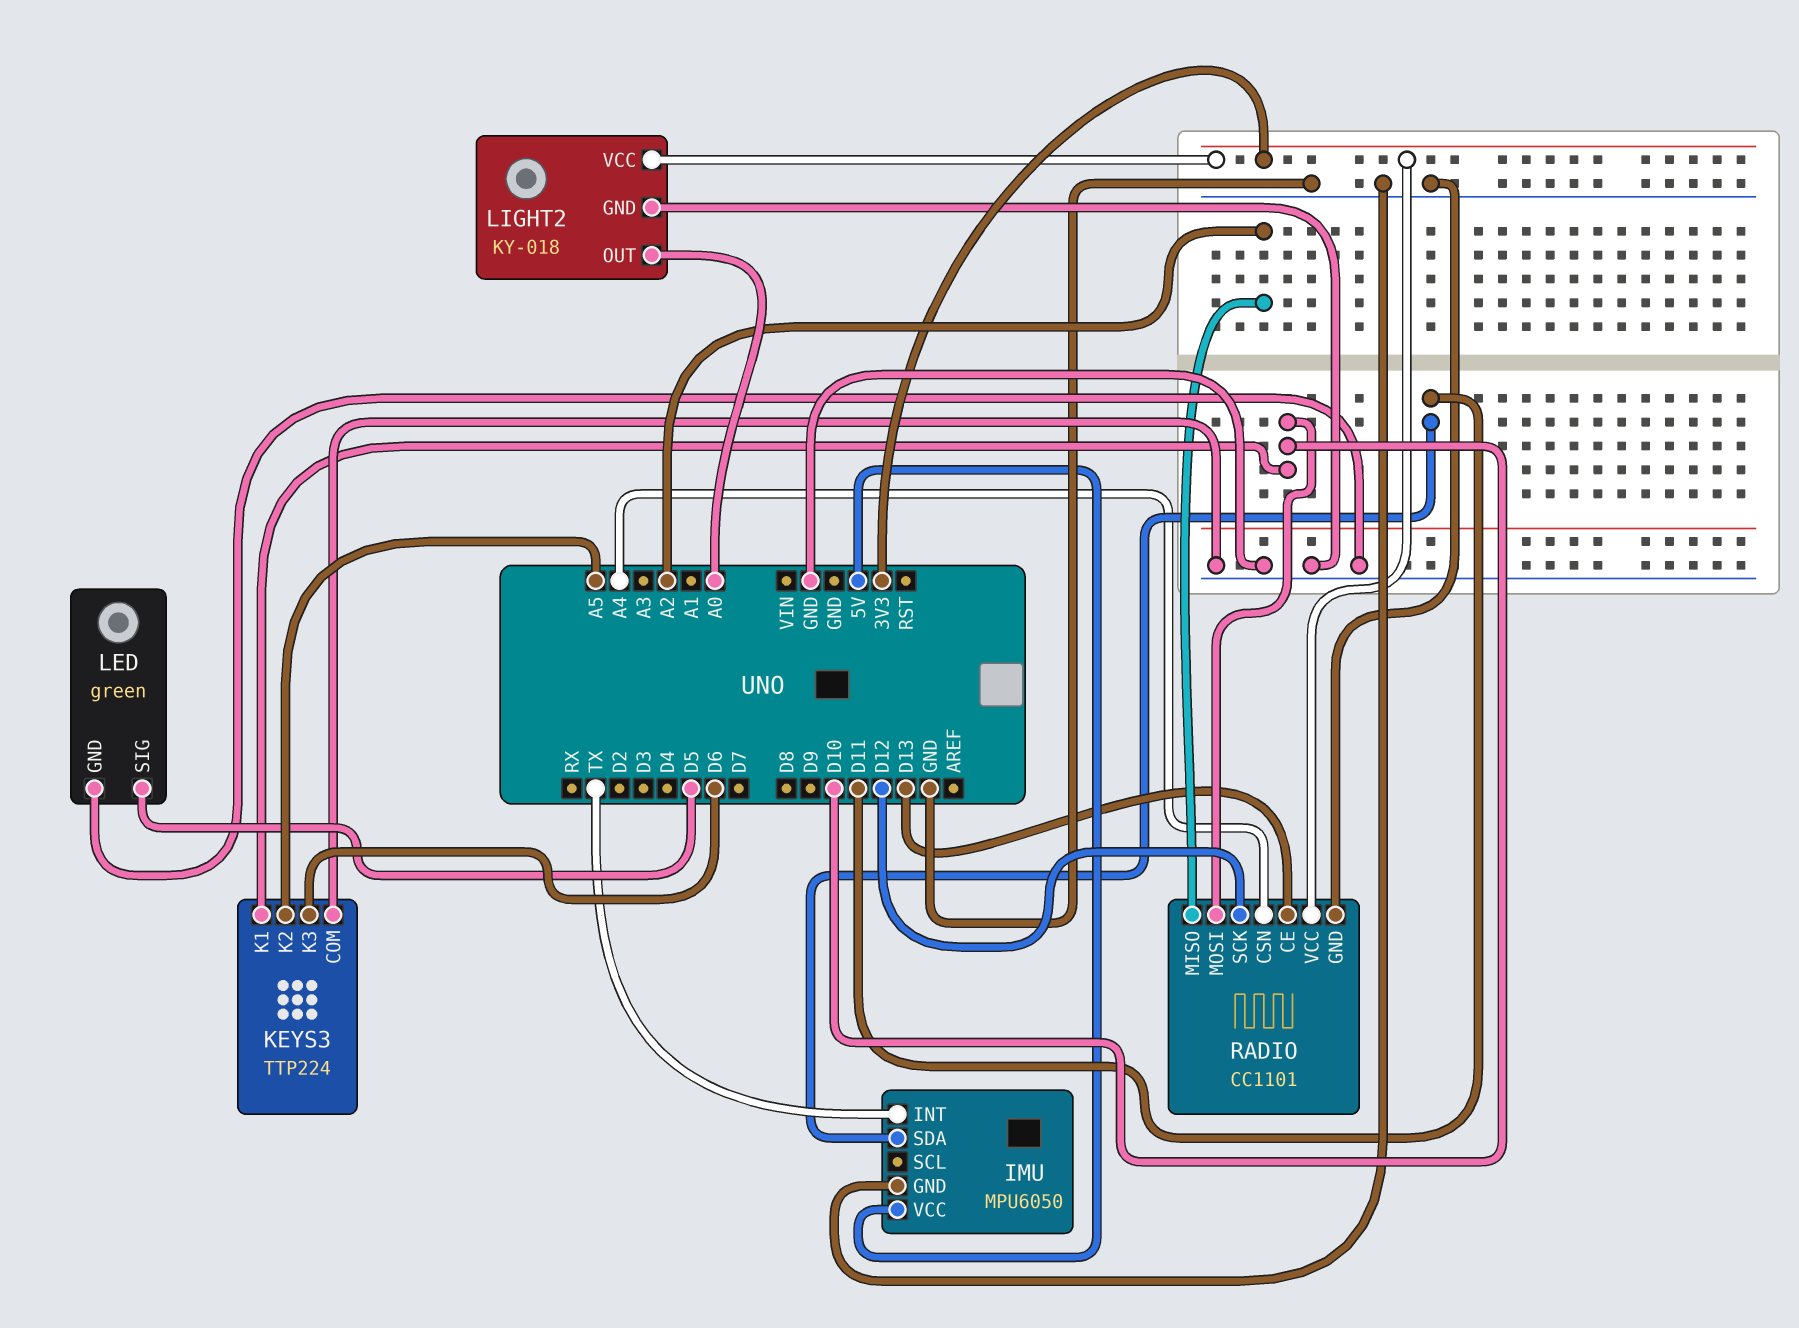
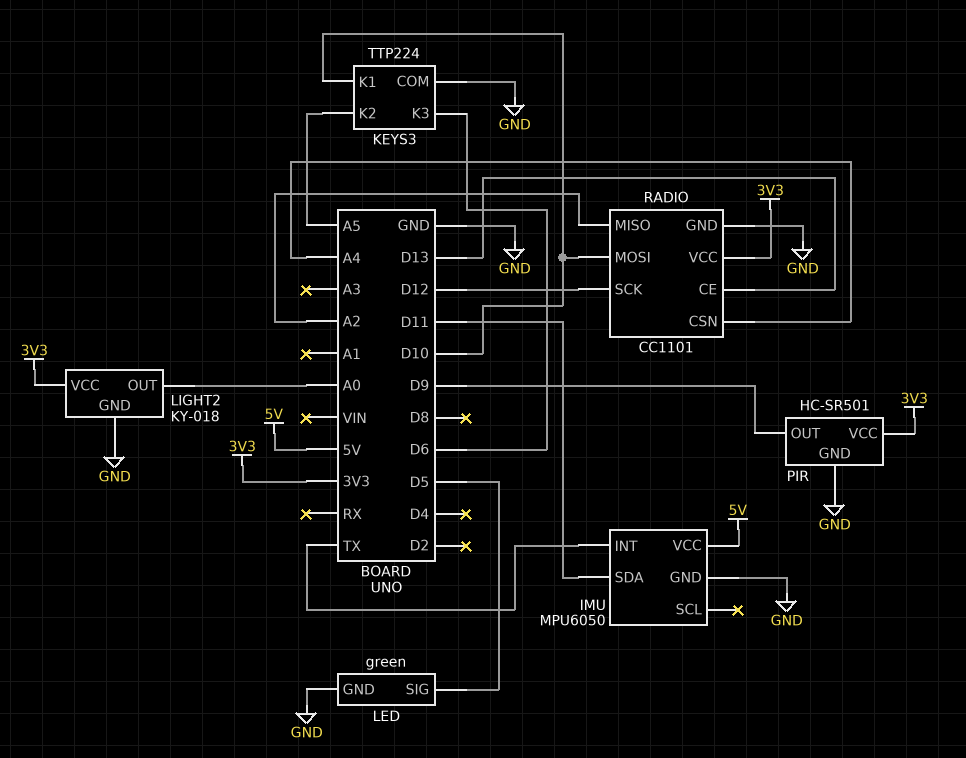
PIR: none -> HC-SR501
PIR pin GND: none -> GND
PIR pin OUT: none -> D9
PIR pin VCC: none -> 3V3

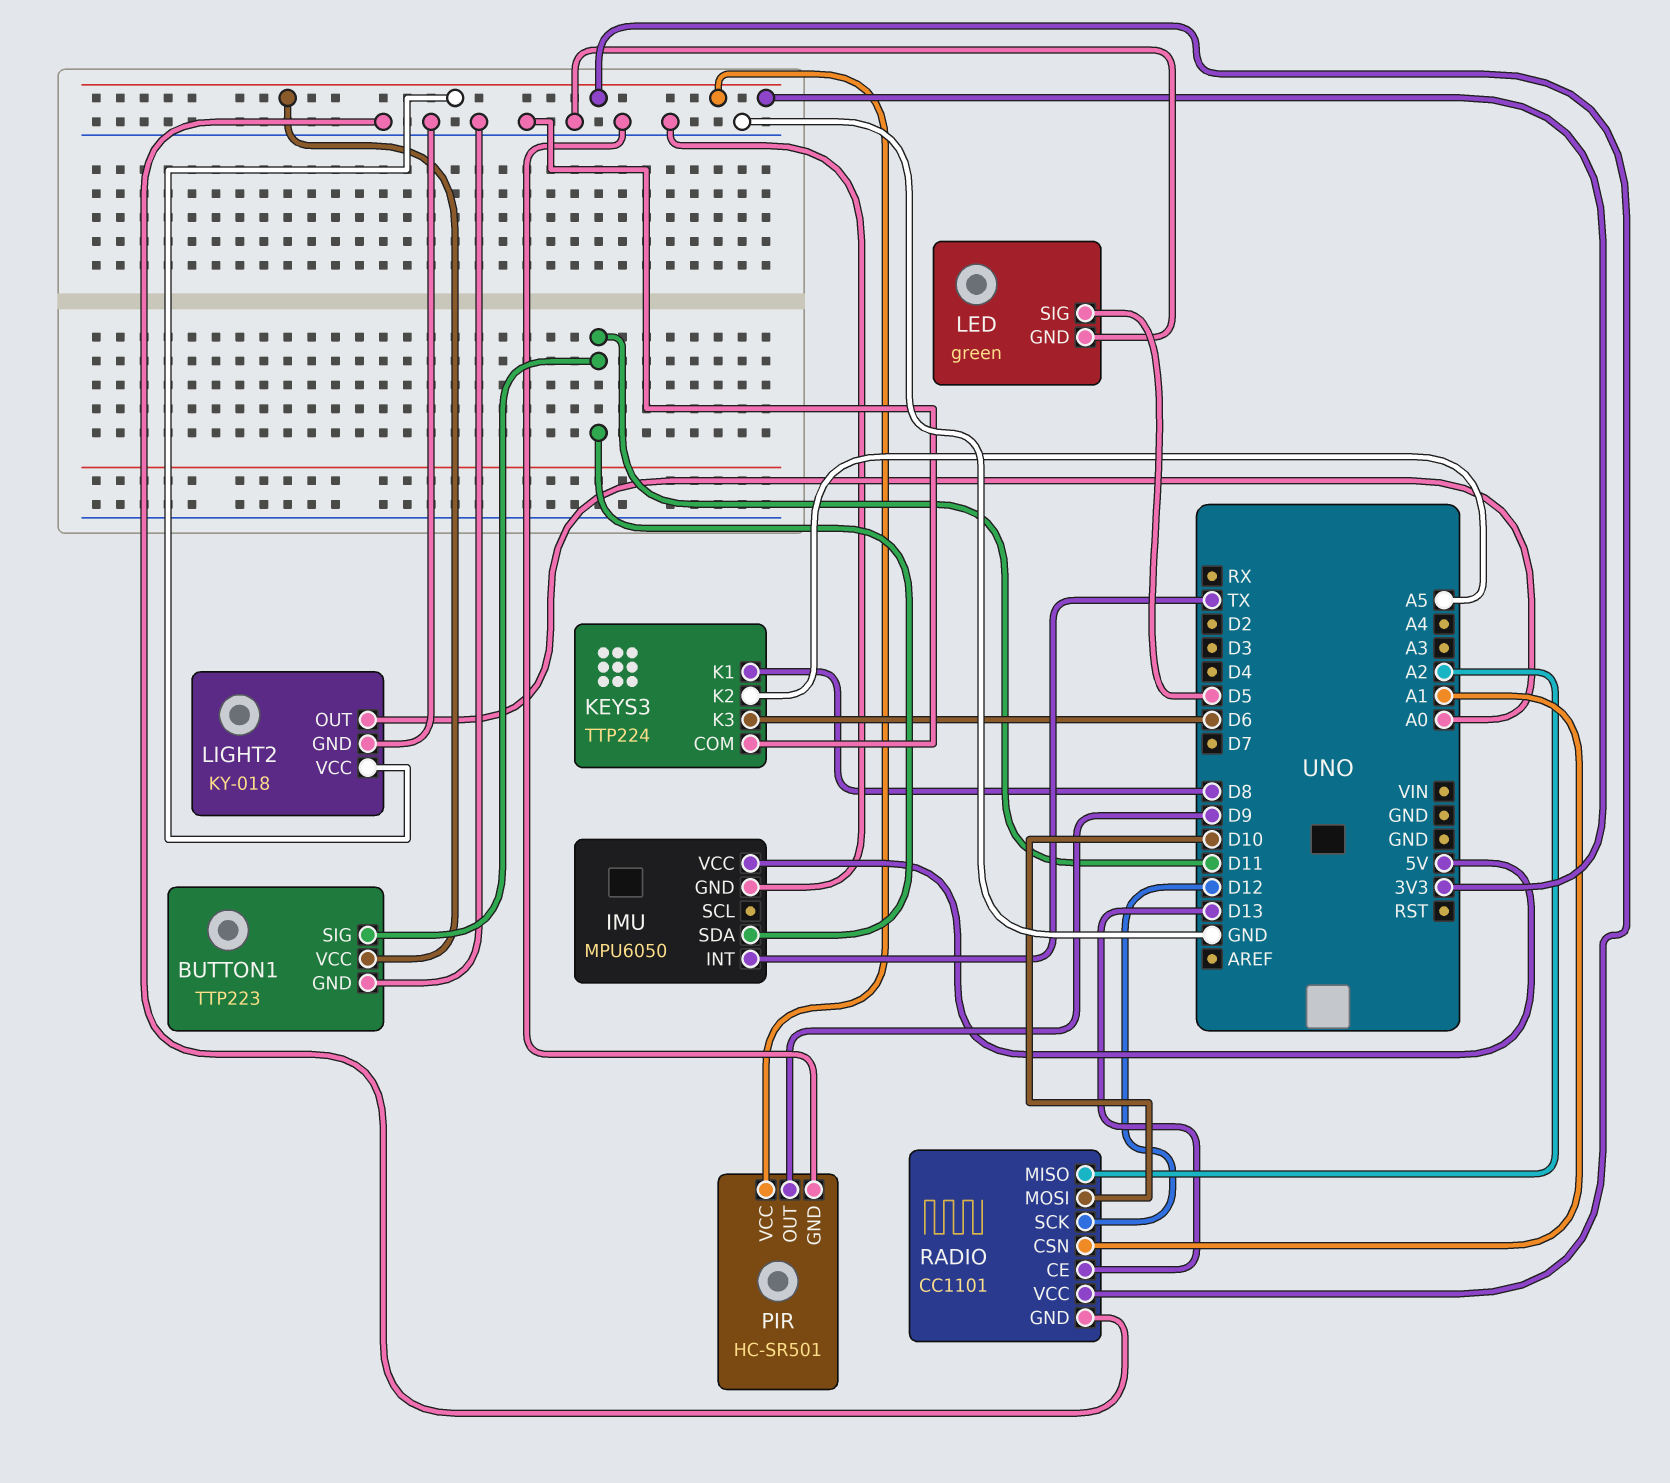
BUTTON1: none -> TTP223
BUTTON1 pin GND: none -> GND
BUTTON1 pin SIG: none -> D11
BUTTON1 pin VCC: none -> 3V3
KEYS3 pin K1: D10 -> D8
RADIO pin CSN: A4 -> A1

